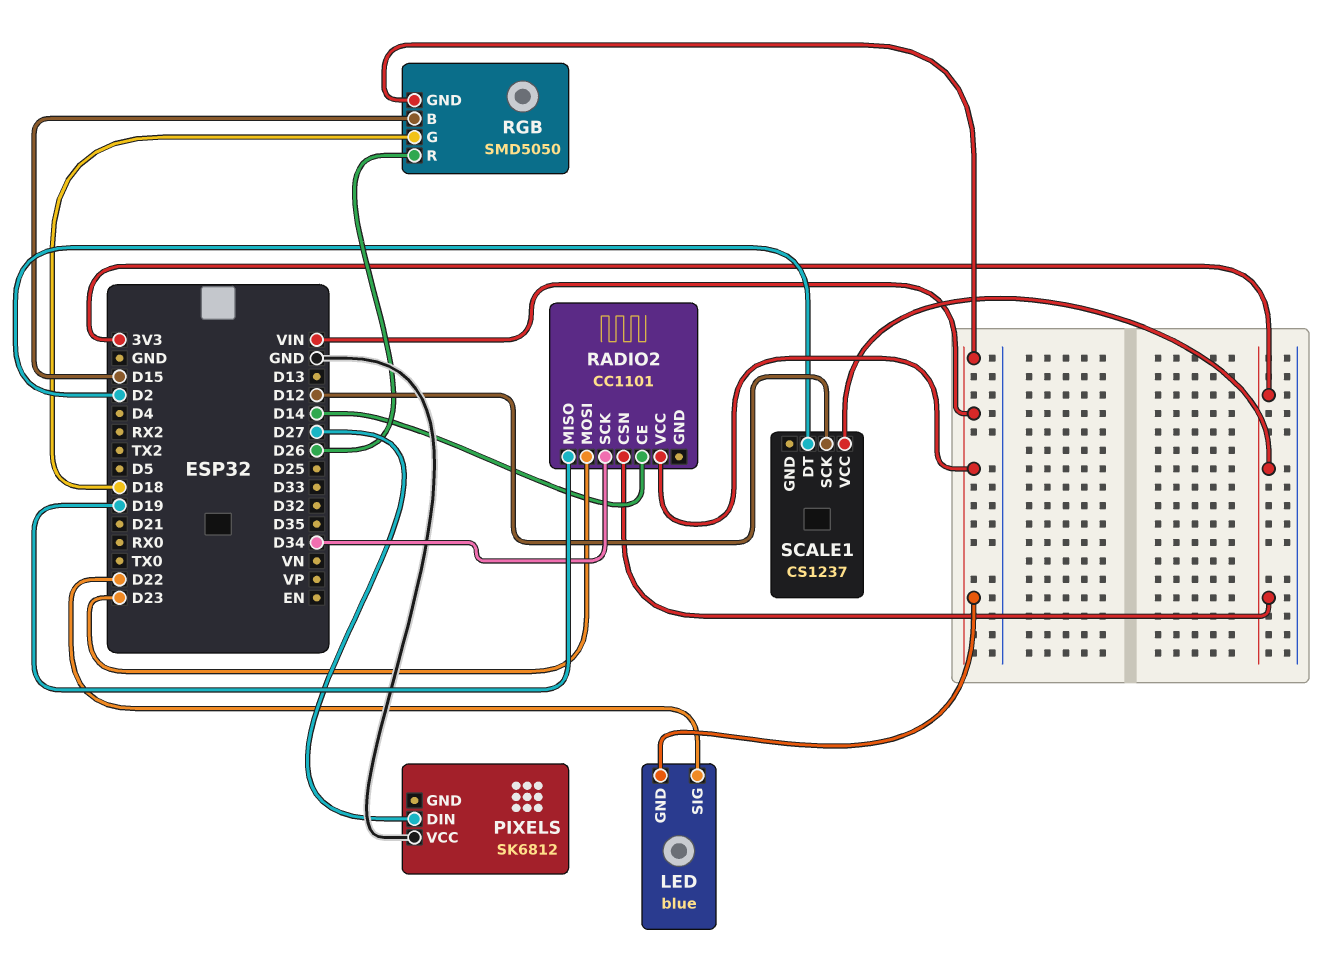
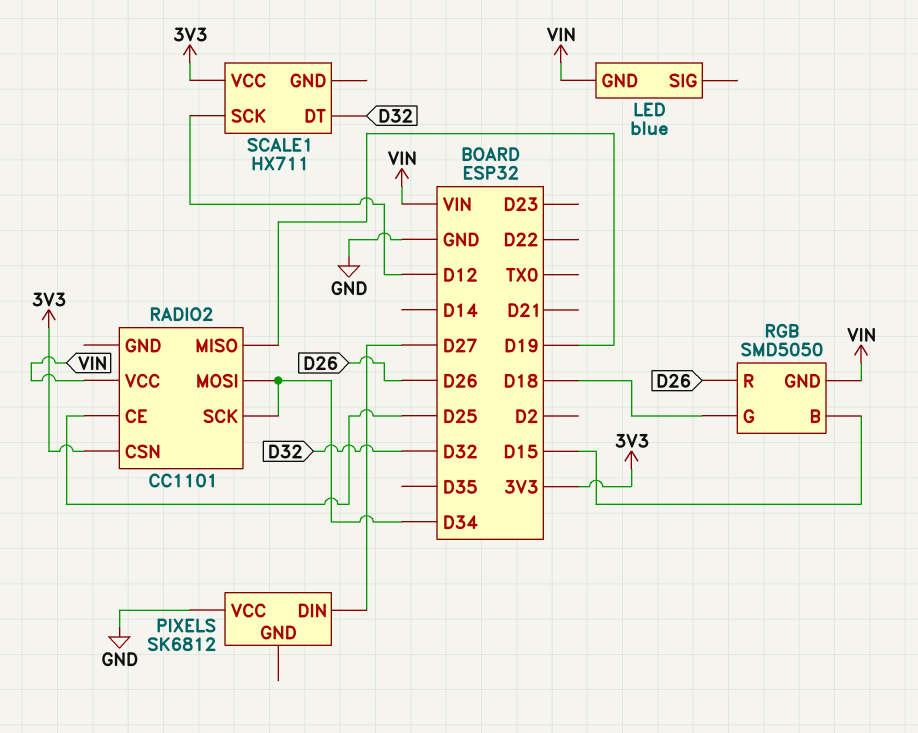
LED pin SIG: D22 -> none
RADIO2 pin CE: D14 -> D25
RADIO2 pin MOSI: D23 -> D34
SCALE1: CS1237 -> HX711
SCALE1 pin DT: D2 -> D32

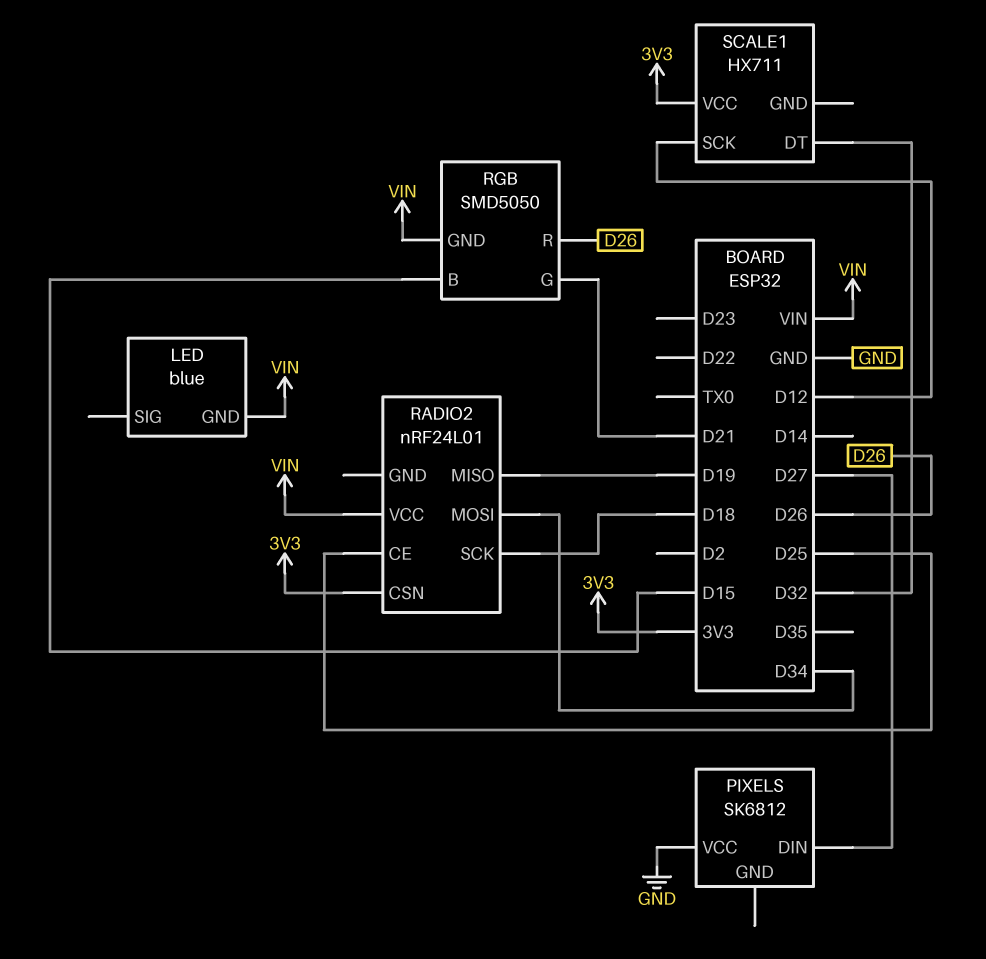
RADIO2: CC1101 -> nRF24L01
RADIO2 pin SCK: D34 -> D18
RGB pin G: D18 -> D21

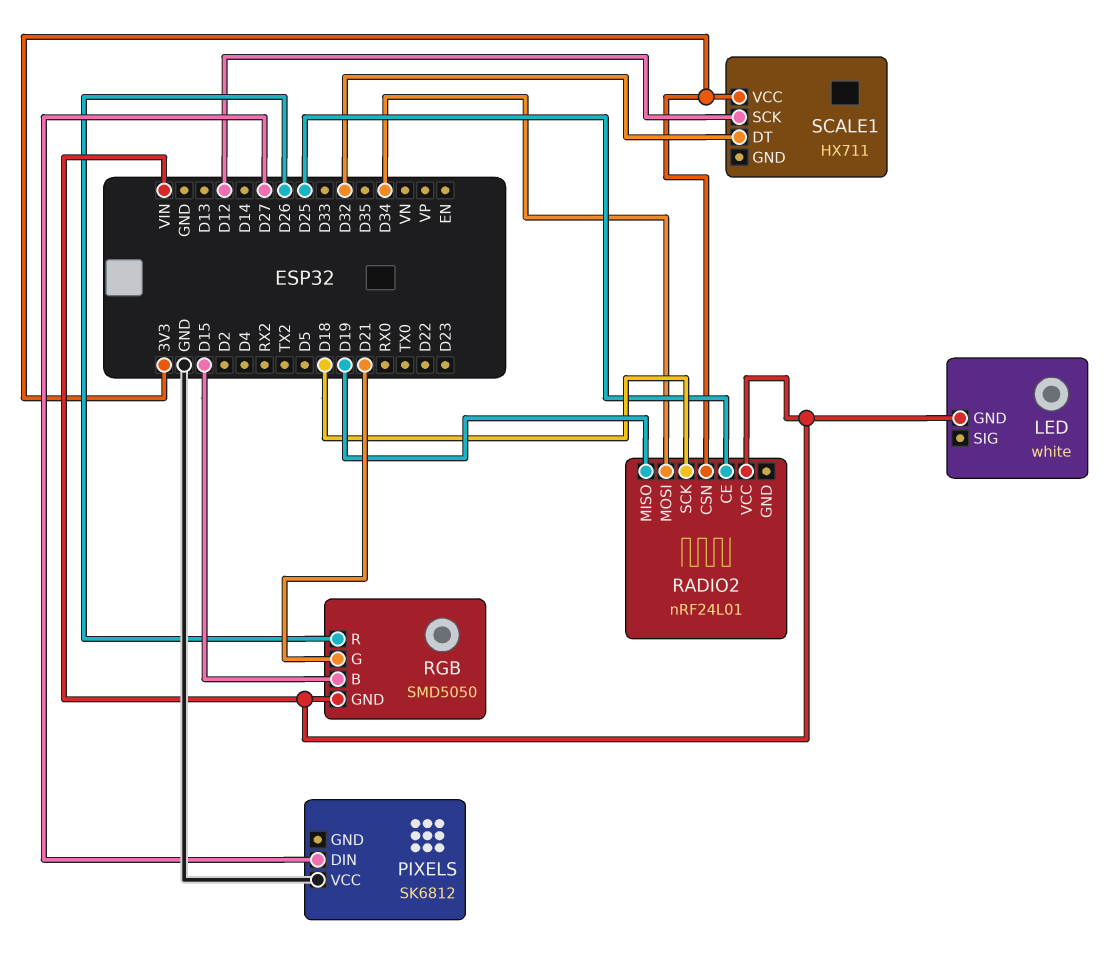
LED: blue -> white

